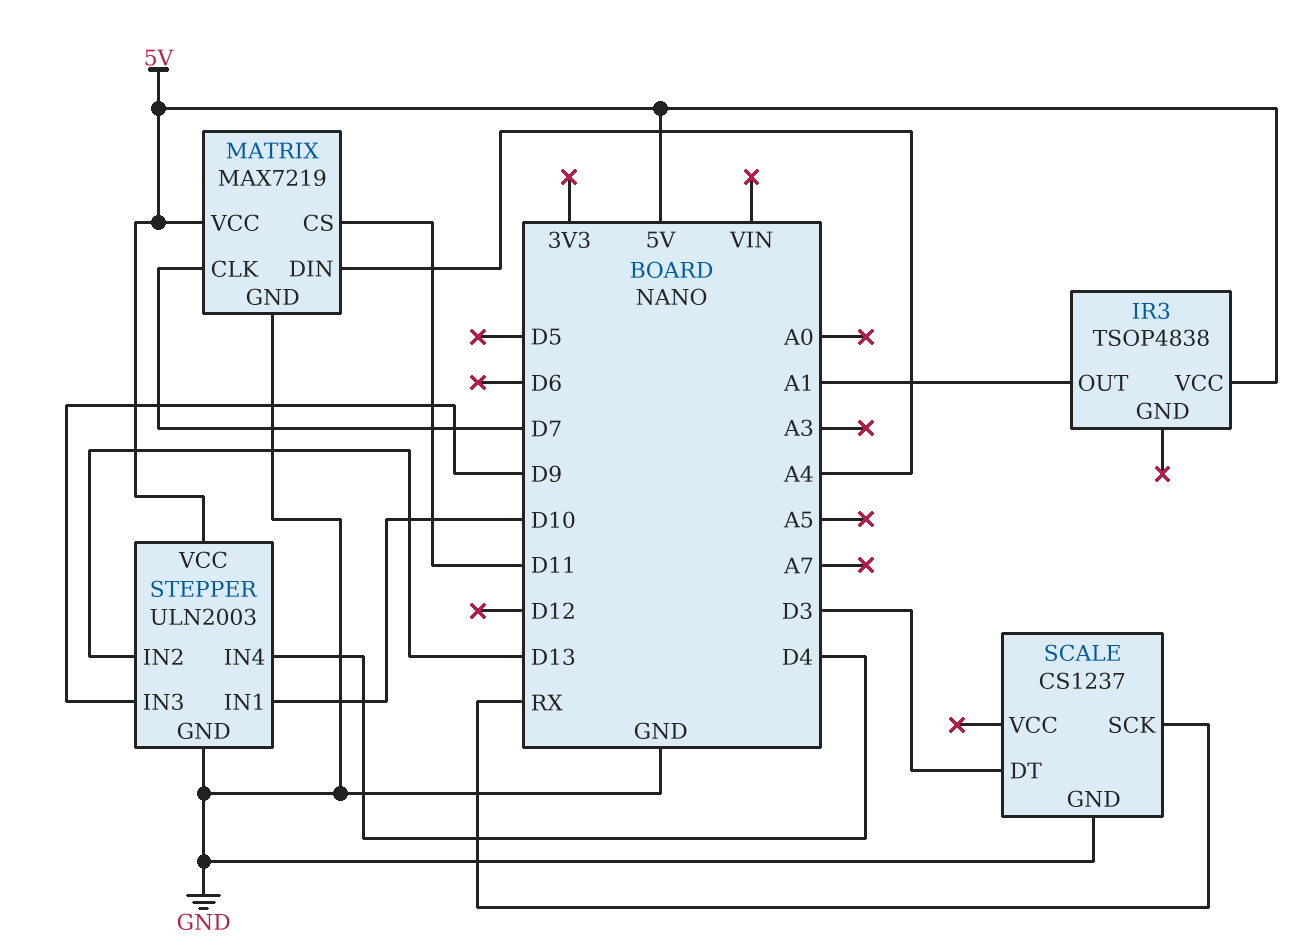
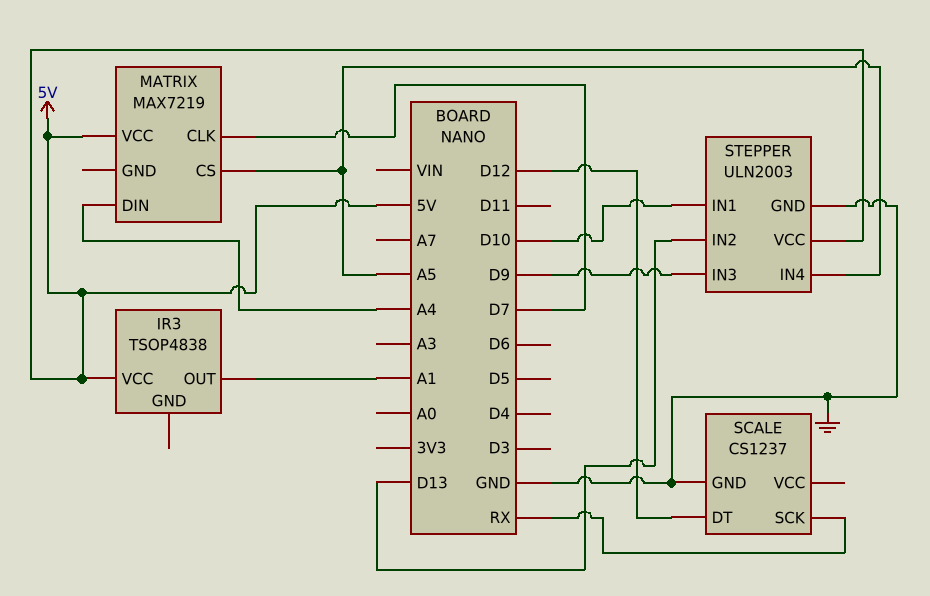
MATRIX pin CS: D11 -> A5
MATRIX pin GND: GND -> none
SCALE pin DT: D3 -> D12
STEPPER pin IN4: D4 -> A5

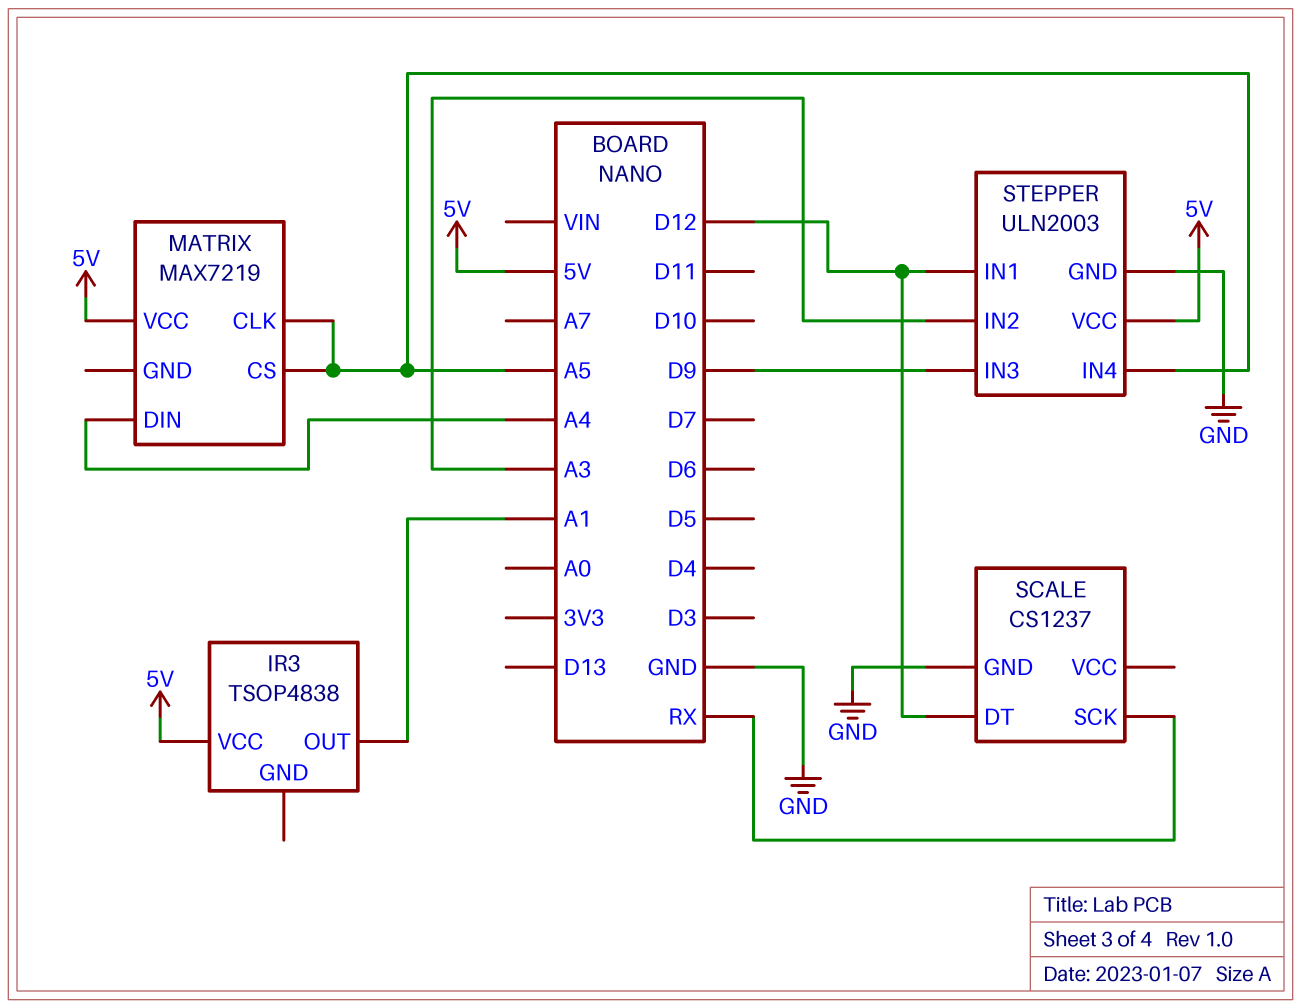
MATRIX pin CLK: D7 -> A5
STEPPER pin IN1: D10 -> D12
STEPPER pin IN2: D13 -> A3

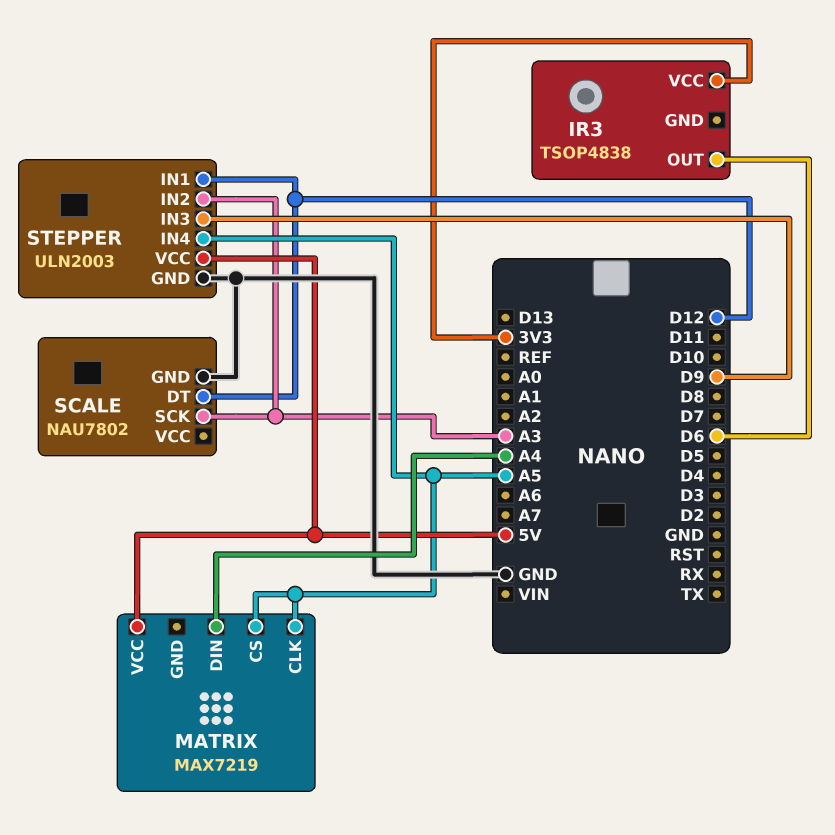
IR3 pin OUT: A1 -> D6
IR3 pin VCC: 5V -> 3V3
SCALE: CS1237 -> NAU7802
SCALE pin SCK: RX -> A3

